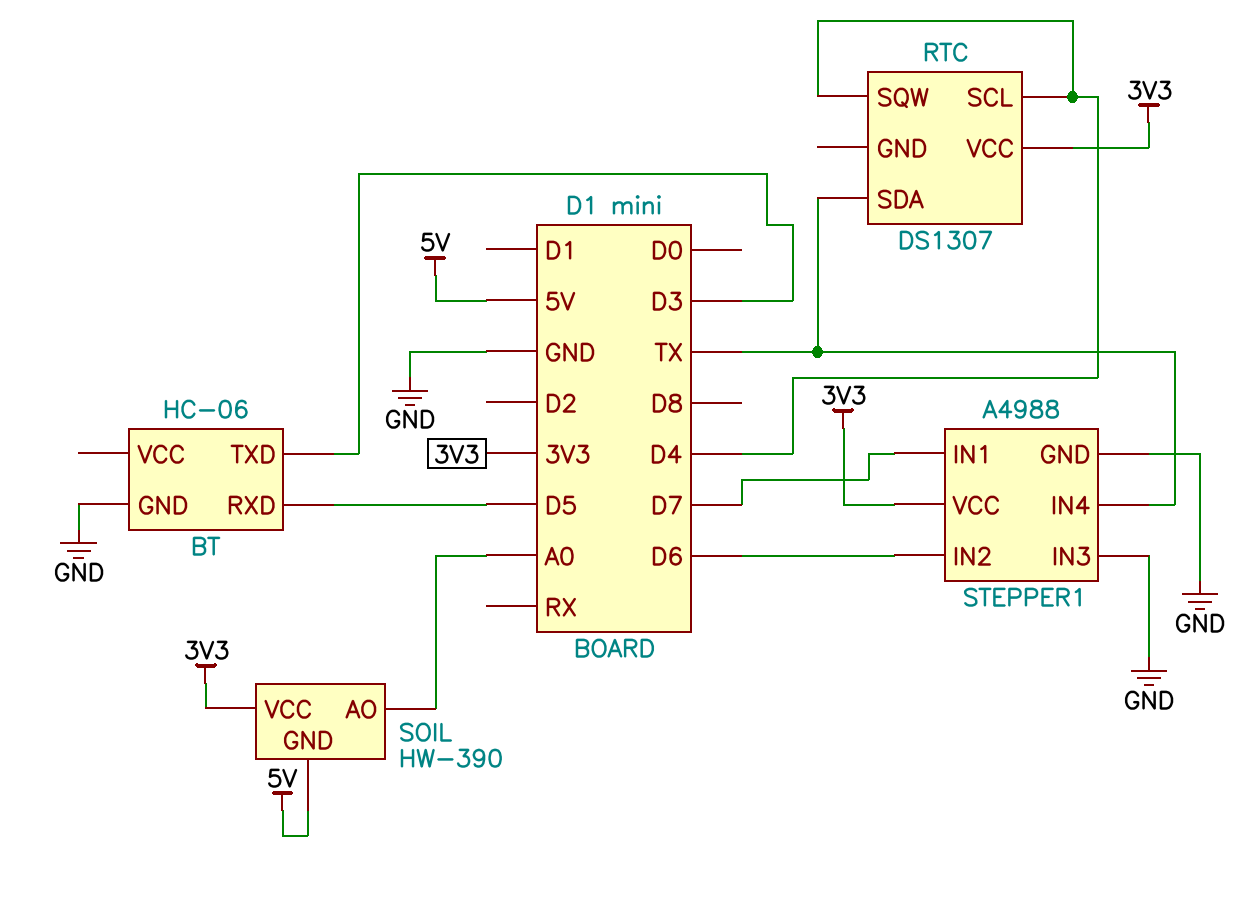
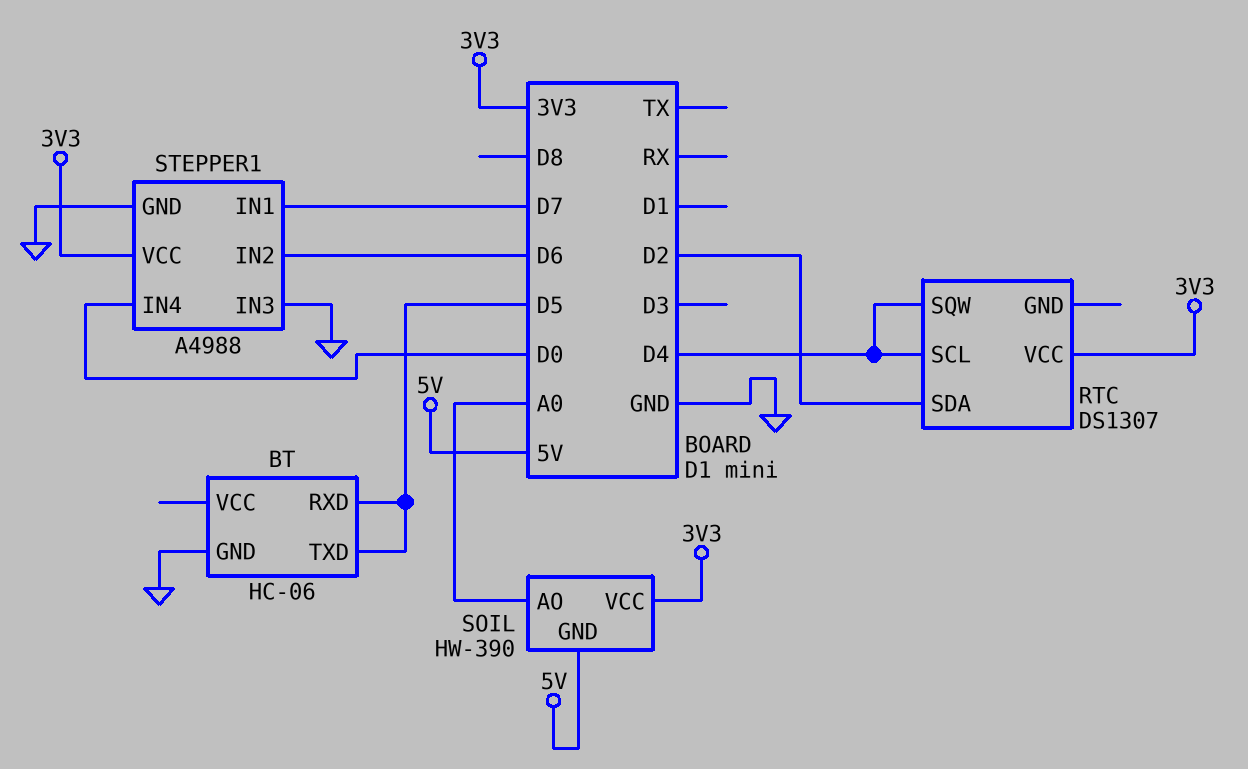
BT pin TXD: D3 -> D5
RTC pin SDA: TX -> D2
STEPPER1 pin IN4: TX -> D0

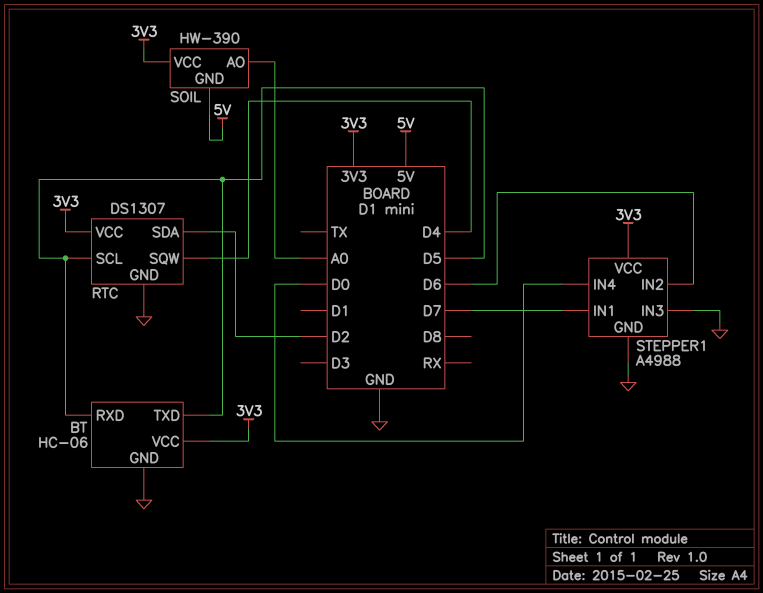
BT pin VCC: none -> 3V3
RTC pin GND: none -> GND
RTC pin SCL: D4 -> D5

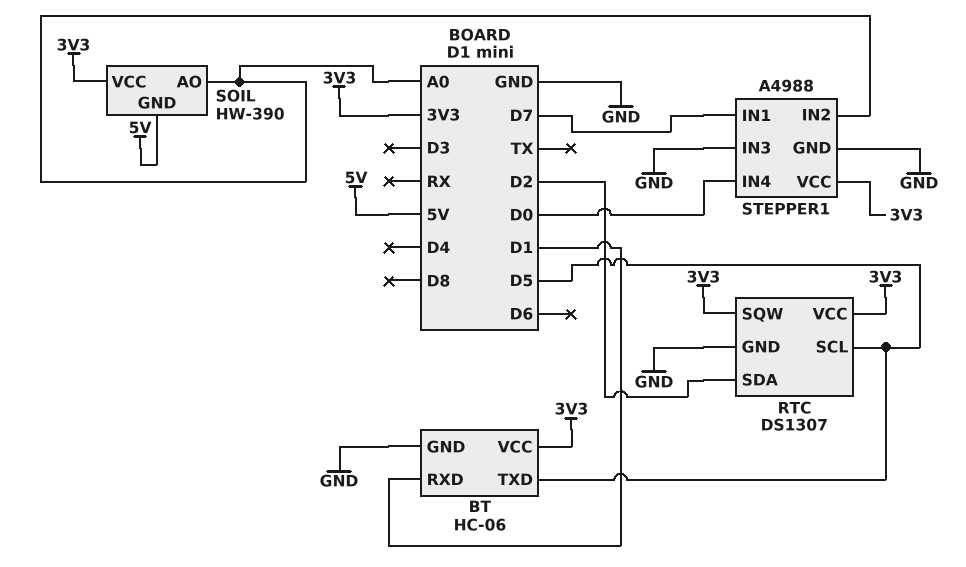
BT pin RXD: D5 -> D1
RTC pin SQW: D4 -> 3V3
STEPPER1 pin IN2: D6 -> A0

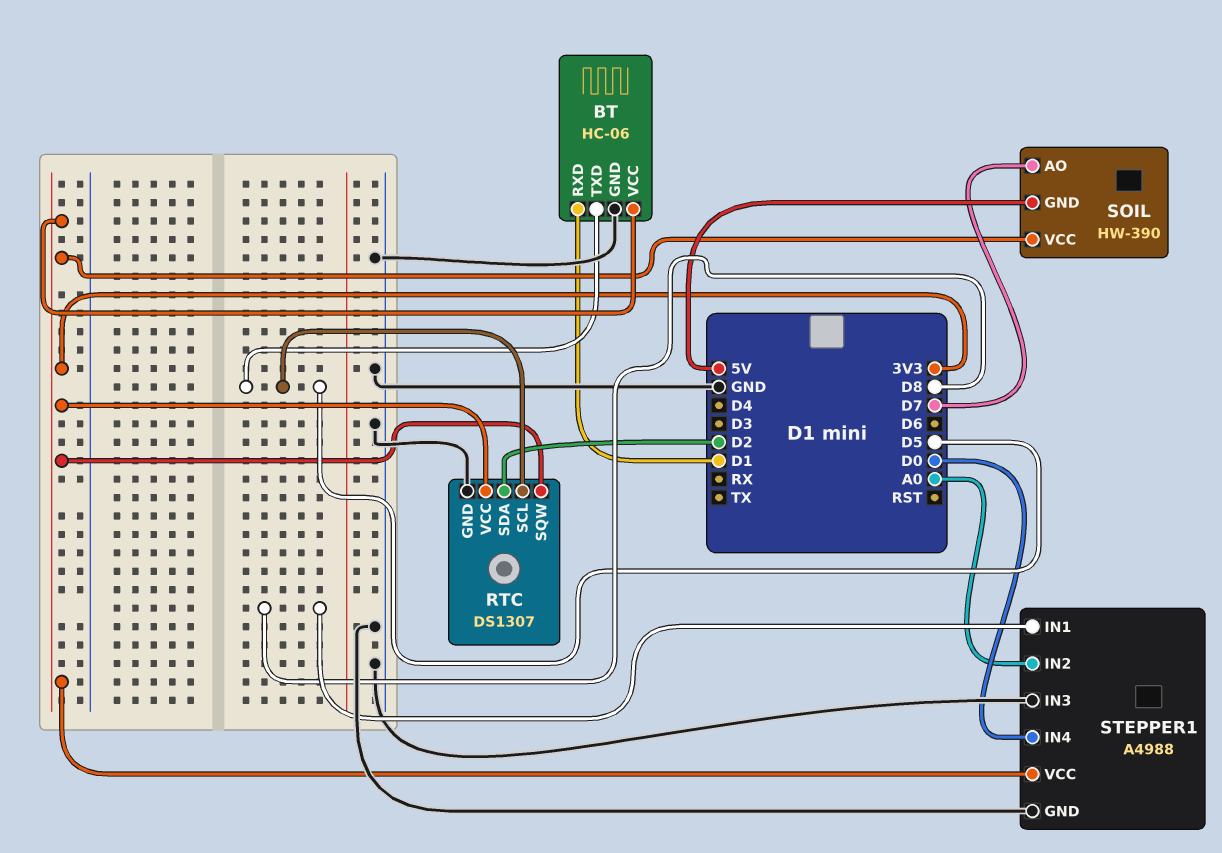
SOIL pin AO: A0 -> D7
STEPPER1 pin IN1: D7 -> D8

